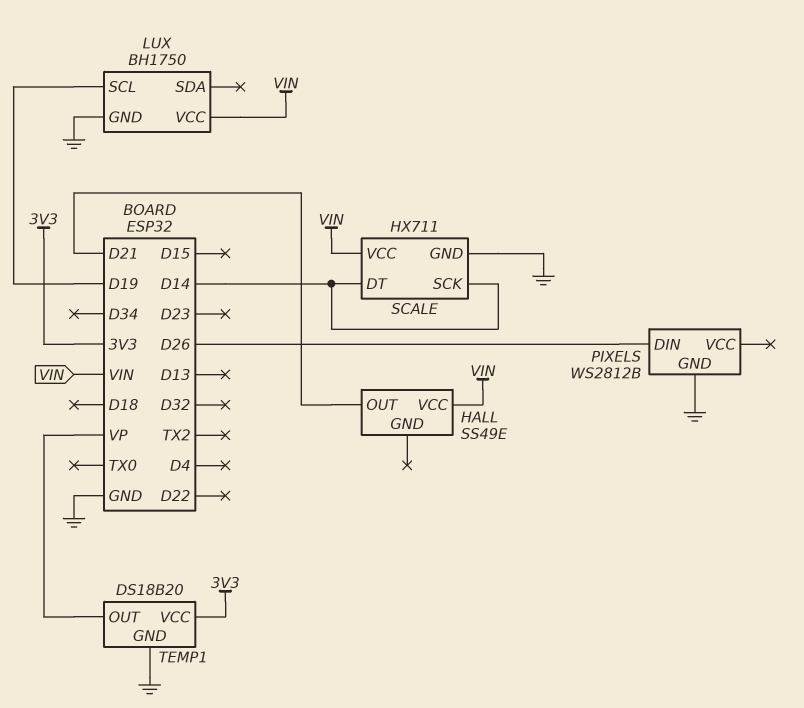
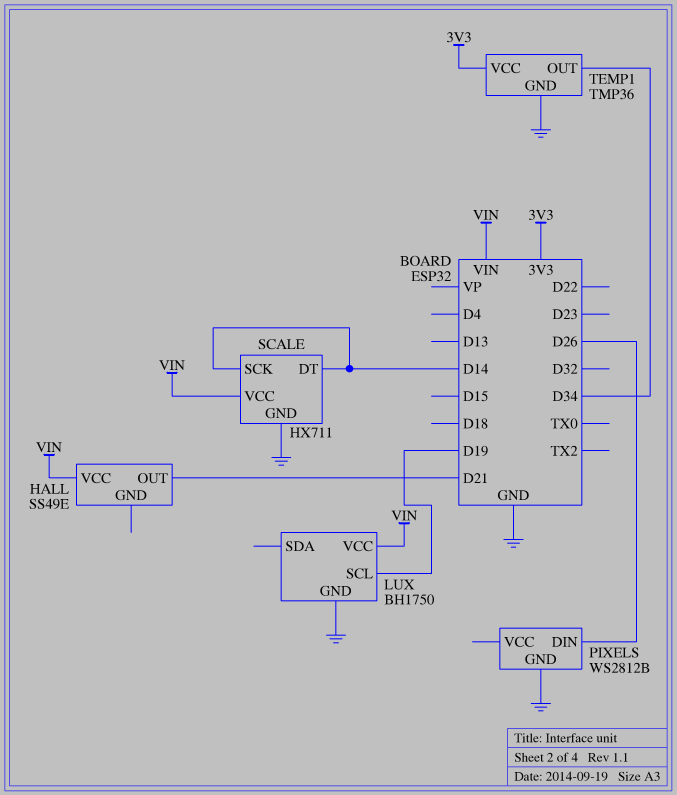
TEMP1: DS18B20 -> TMP36
TEMP1 pin OUT: VP -> D34

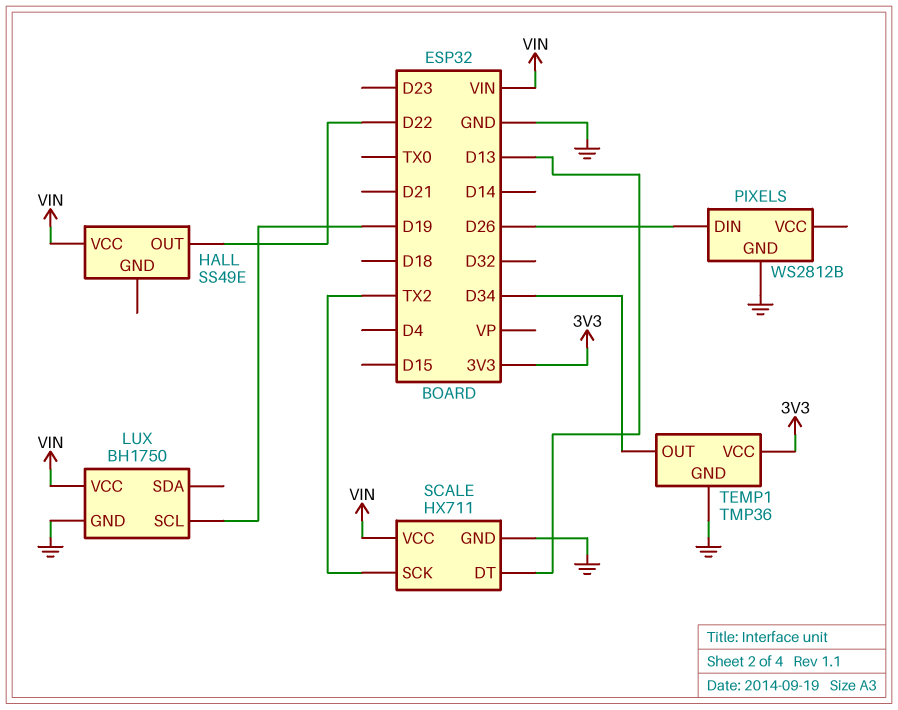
HALL pin OUT: D21 -> D22
SCALE pin DT: D14 -> D13
SCALE pin SCK: D14 -> TX2

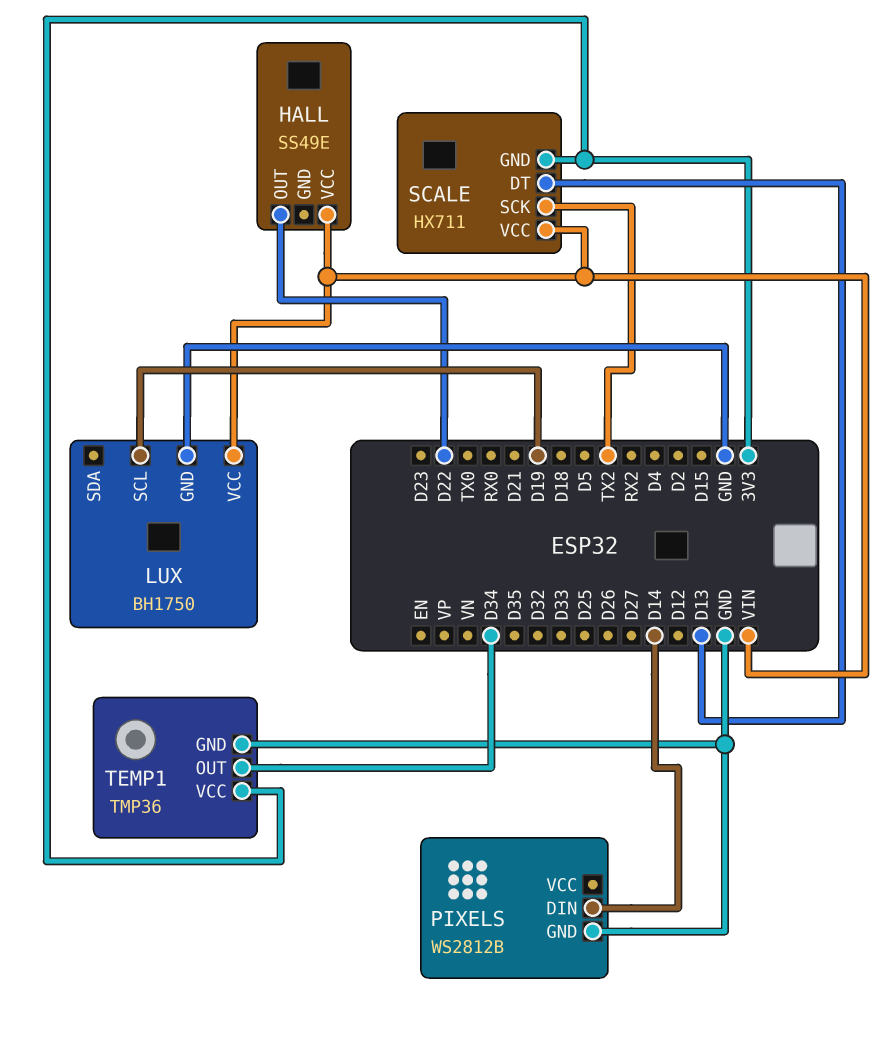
PIXELS pin DIN: D26 -> D14
SCALE pin GND: GND -> 3V3

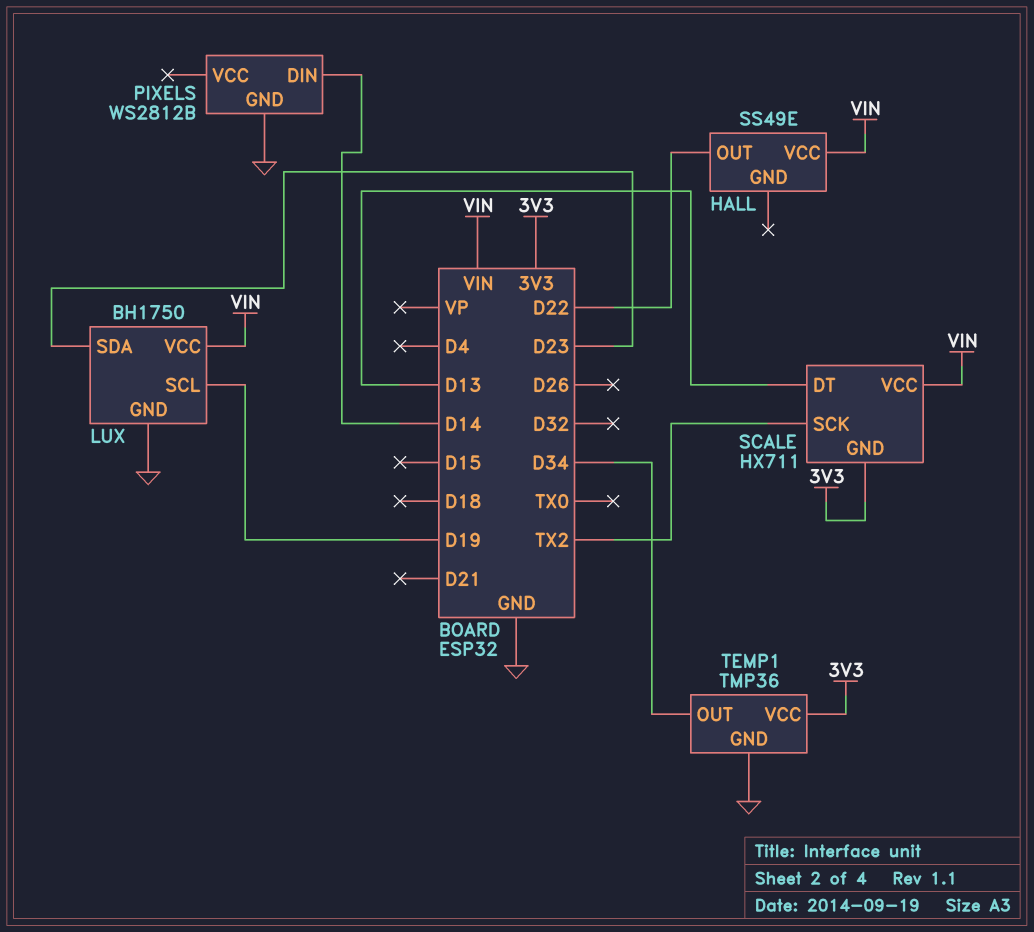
LUX pin SDA: none -> D23

